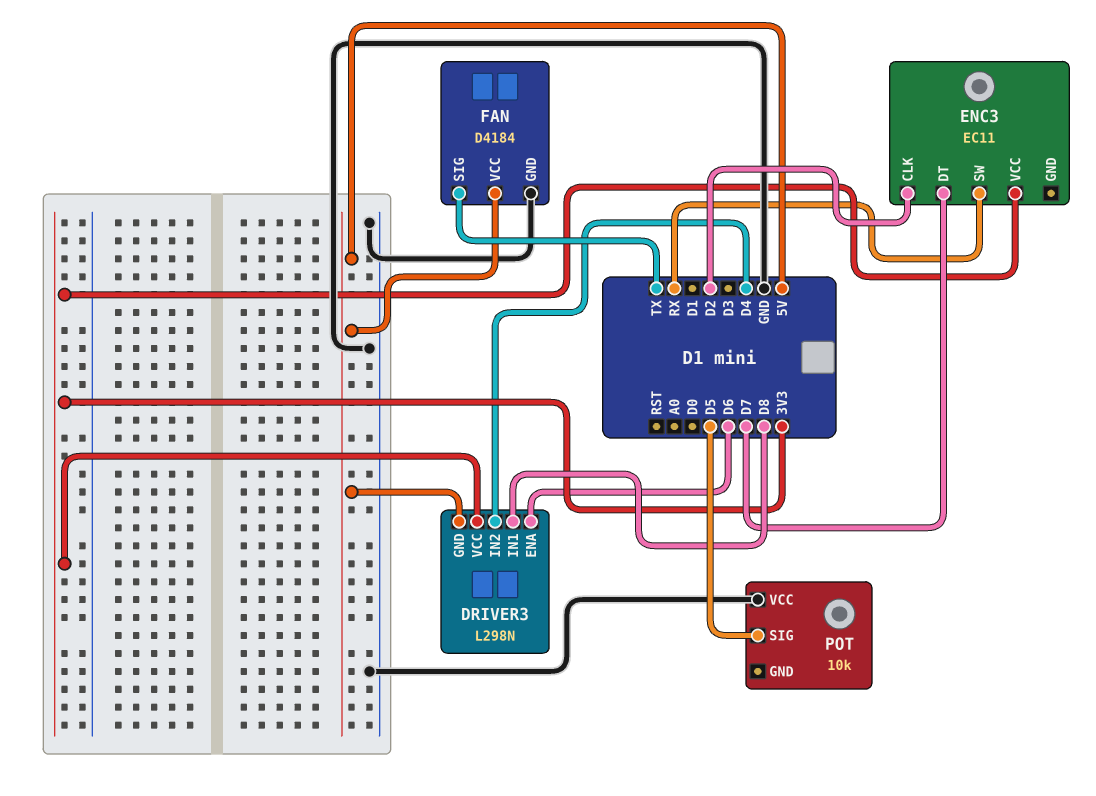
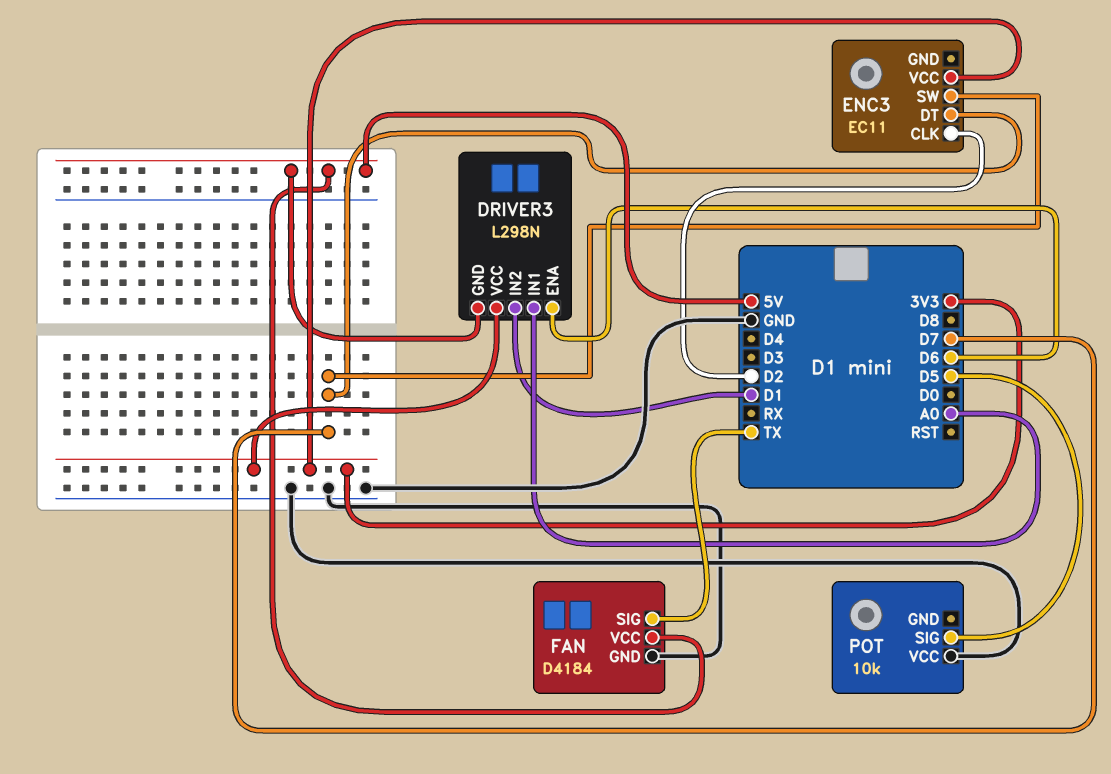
DRIVER3 pin IN1: D8 -> A0
DRIVER3 pin IN2: D4 -> D1
ENC3 pin SW: RX -> D7

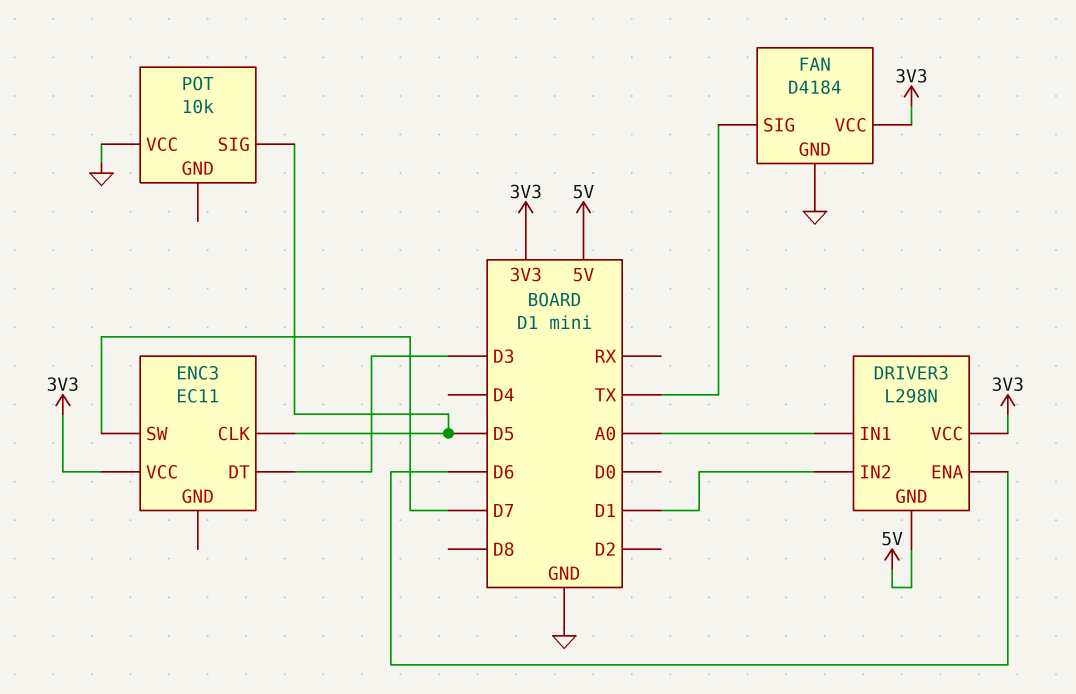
ENC3 pin CLK: D2 -> D5
ENC3 pin DT: D7 -> D3
FAN pin VCC: 5V -> 3V3

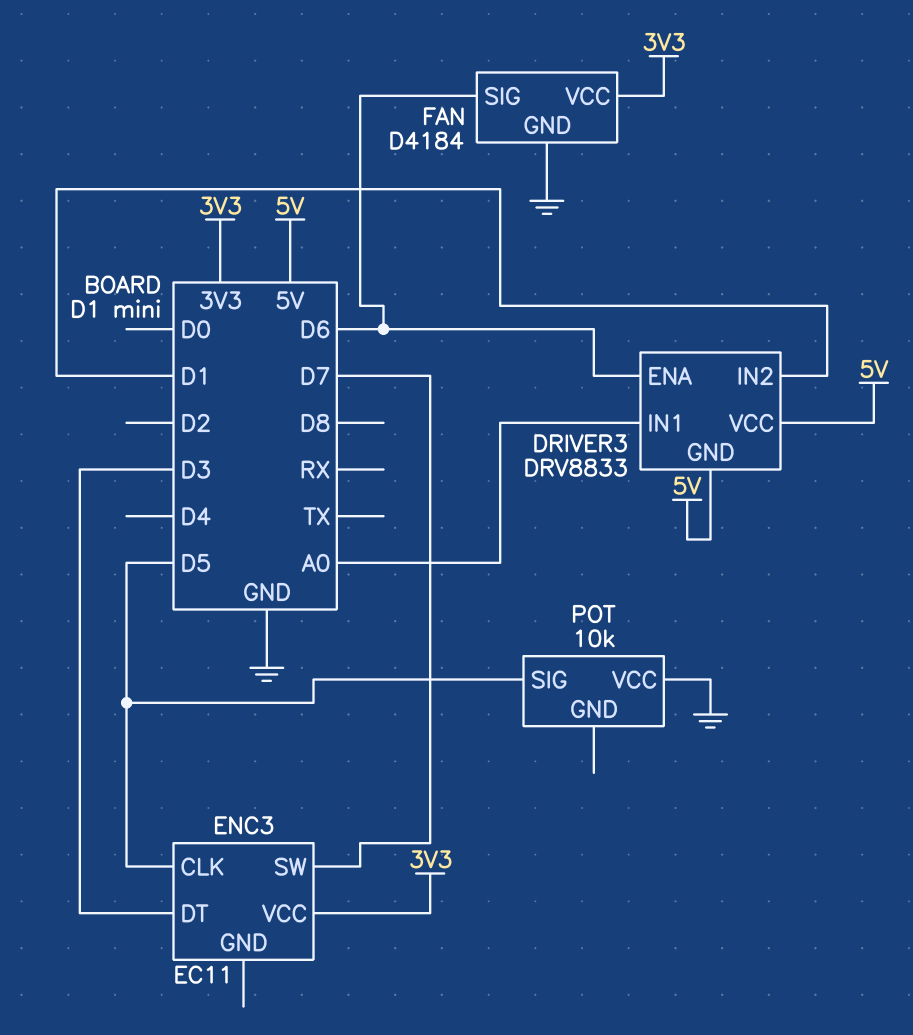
DRIVER3: L298N -> DRV8833
DRIVER3 pin VCC: 3V3 -> 5V
FAN pin SIG: TX -> D6

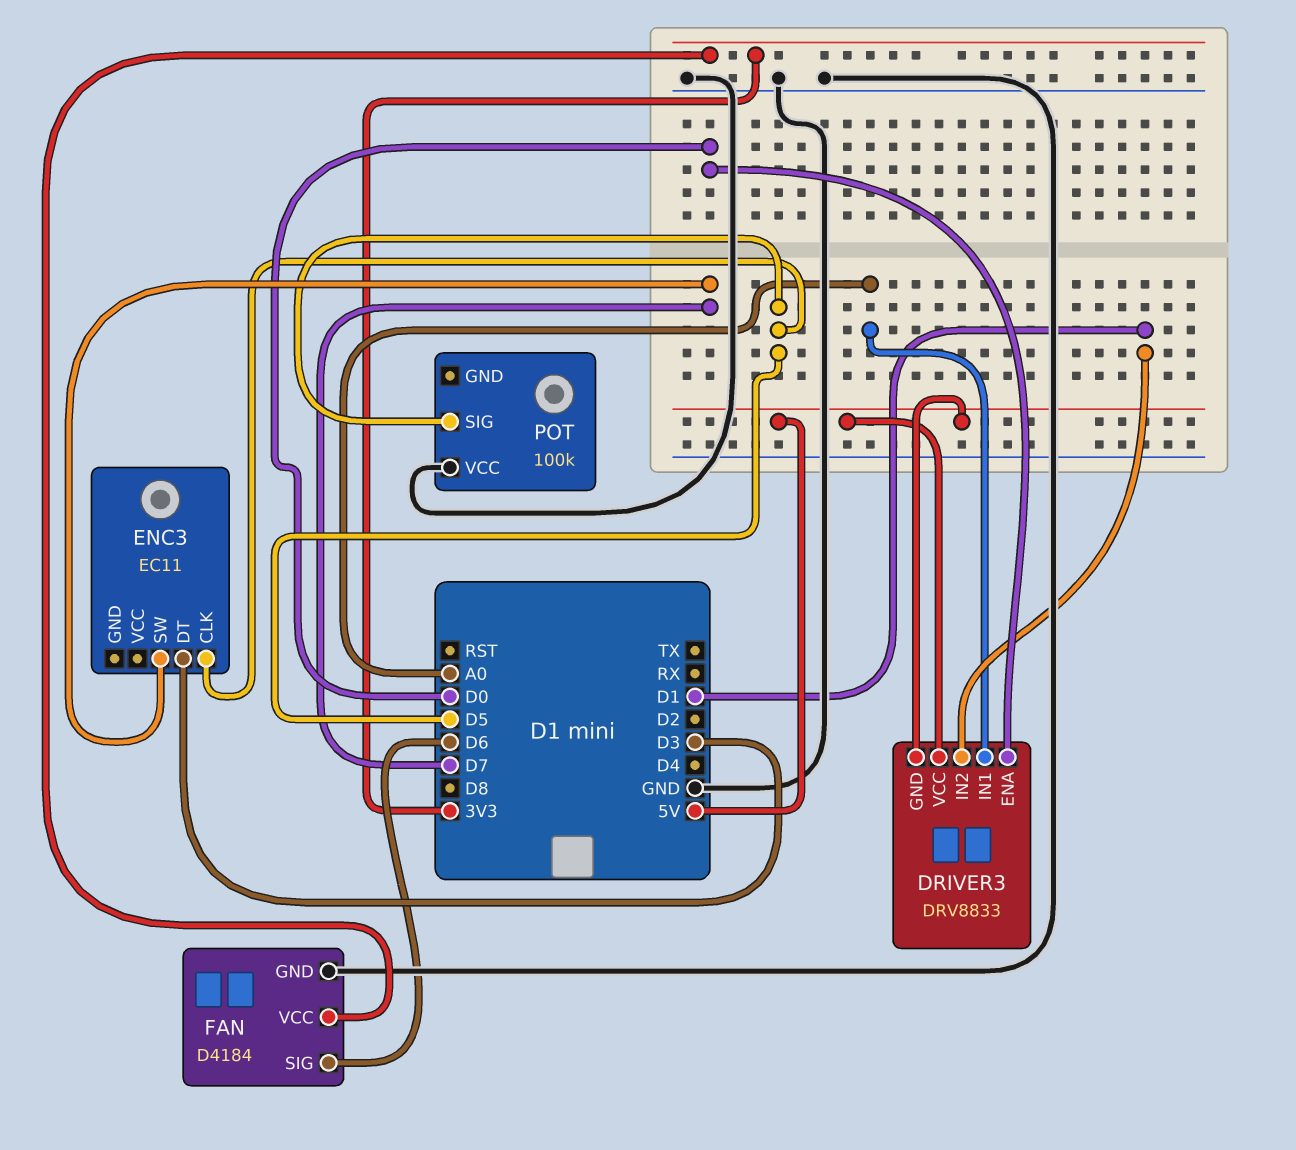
DRIVER3 pin ENA: D6 -> D0
ENC3 pin VCC: 3V3 -> none
POT: 10k -> 100k

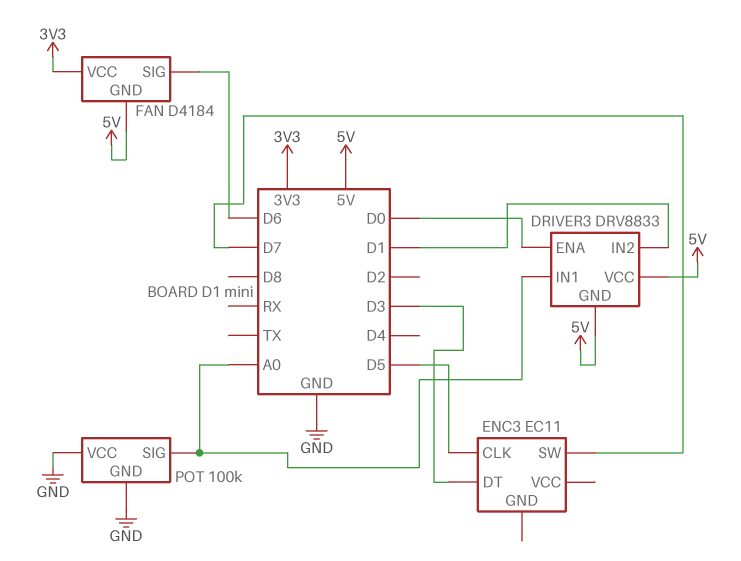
FAN pin GND: GND -> 5V
POT pin GND: none -> GND
POT pin SIG: D5 -> A0

